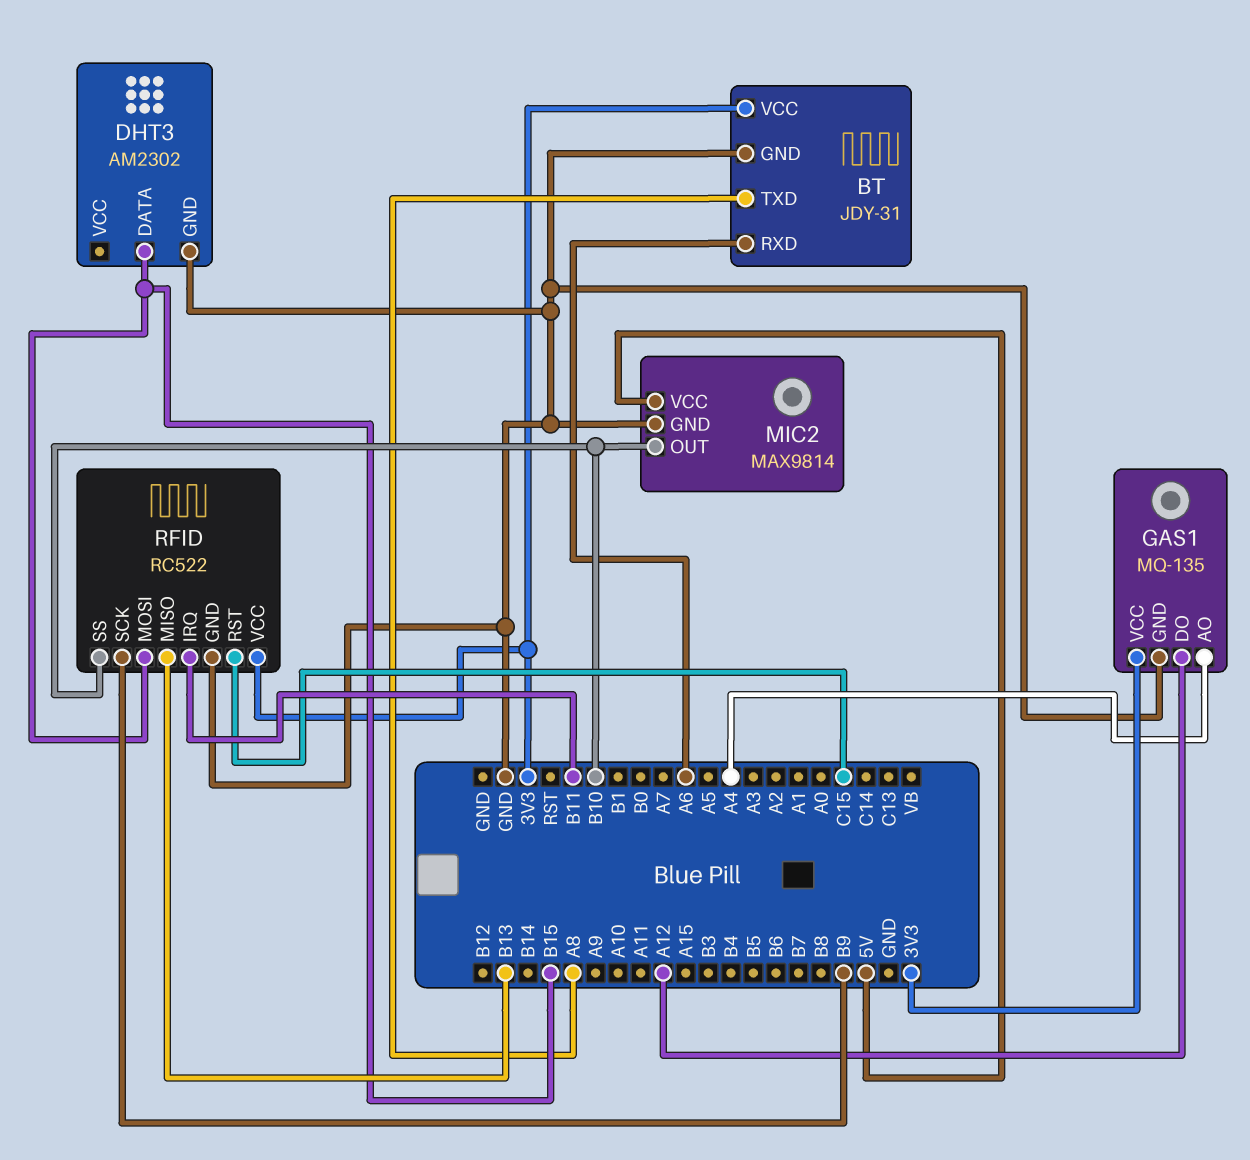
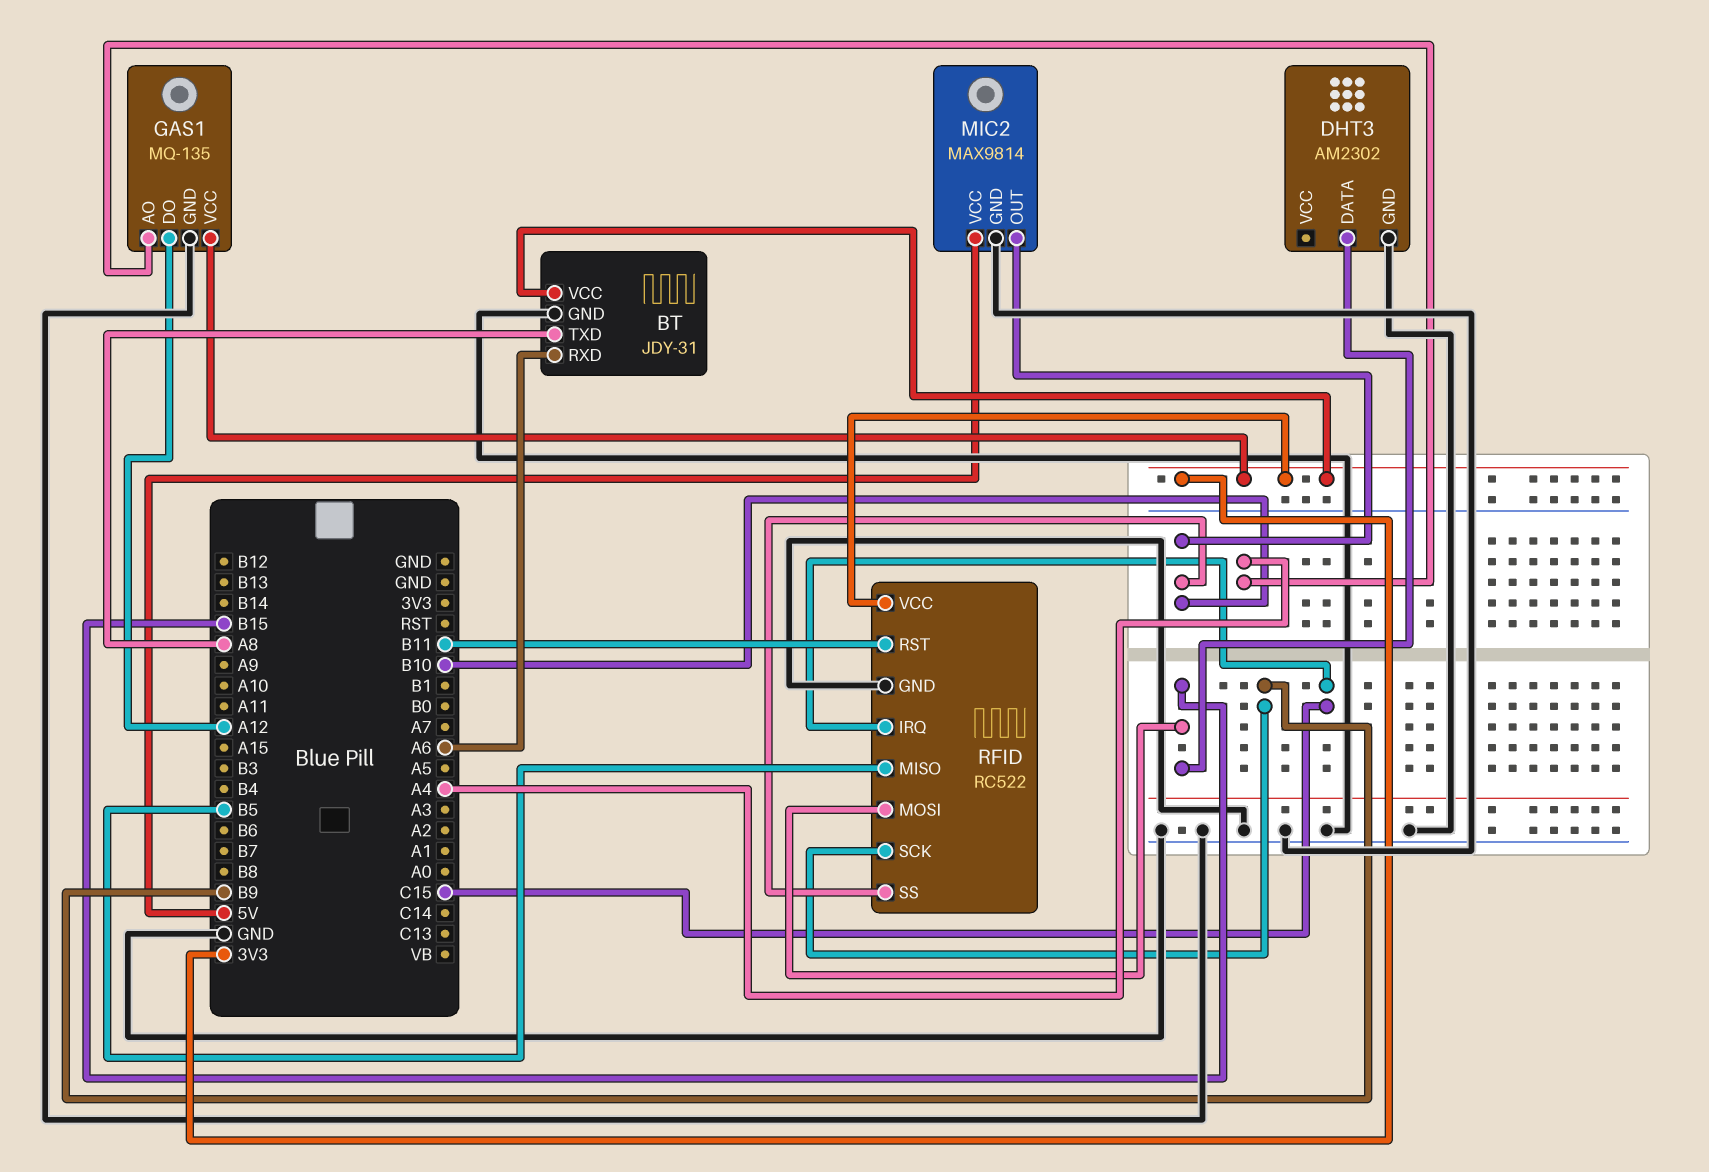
RFID pin IRQ: B11 -> C15
RFID pin MISO: B13 -> B5
RFID pin RST: C15 -> B11

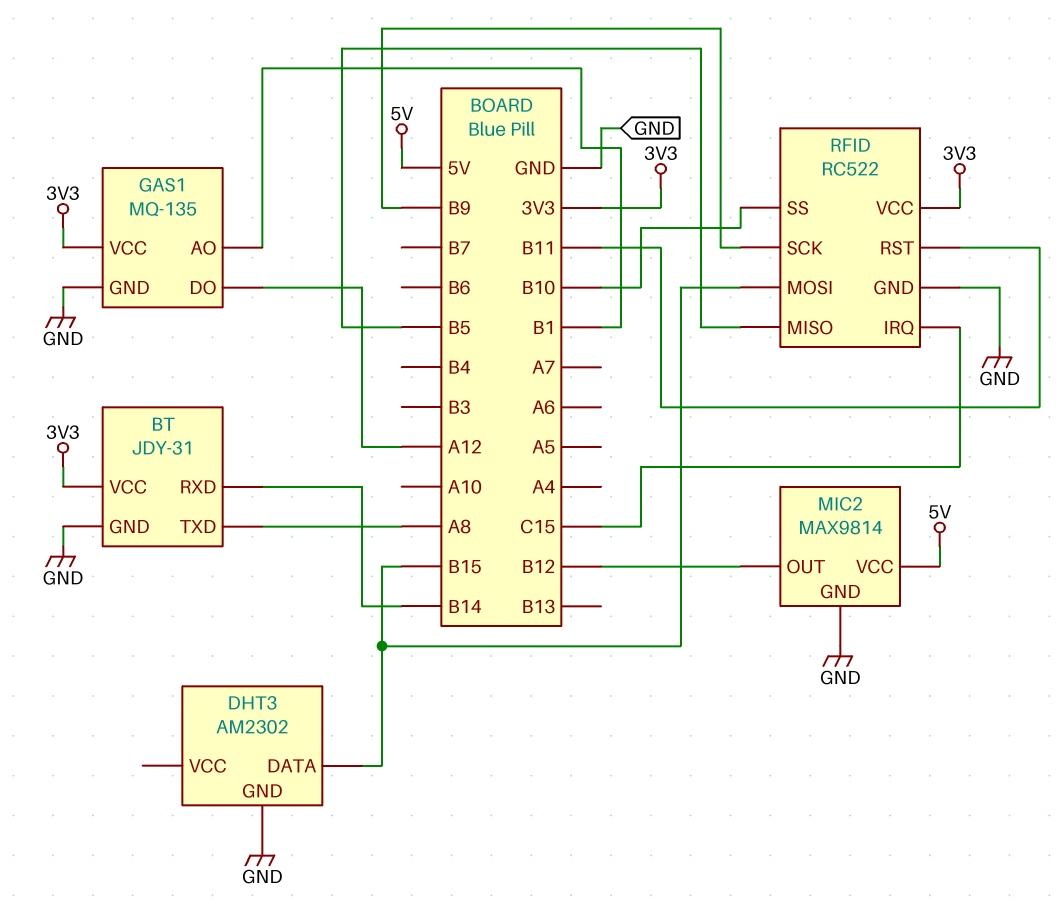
BT pin RXD: A6 -> B14
GAS1 pin AO: A4 -> B1
MIC2 pin OUT: B10 -> B12

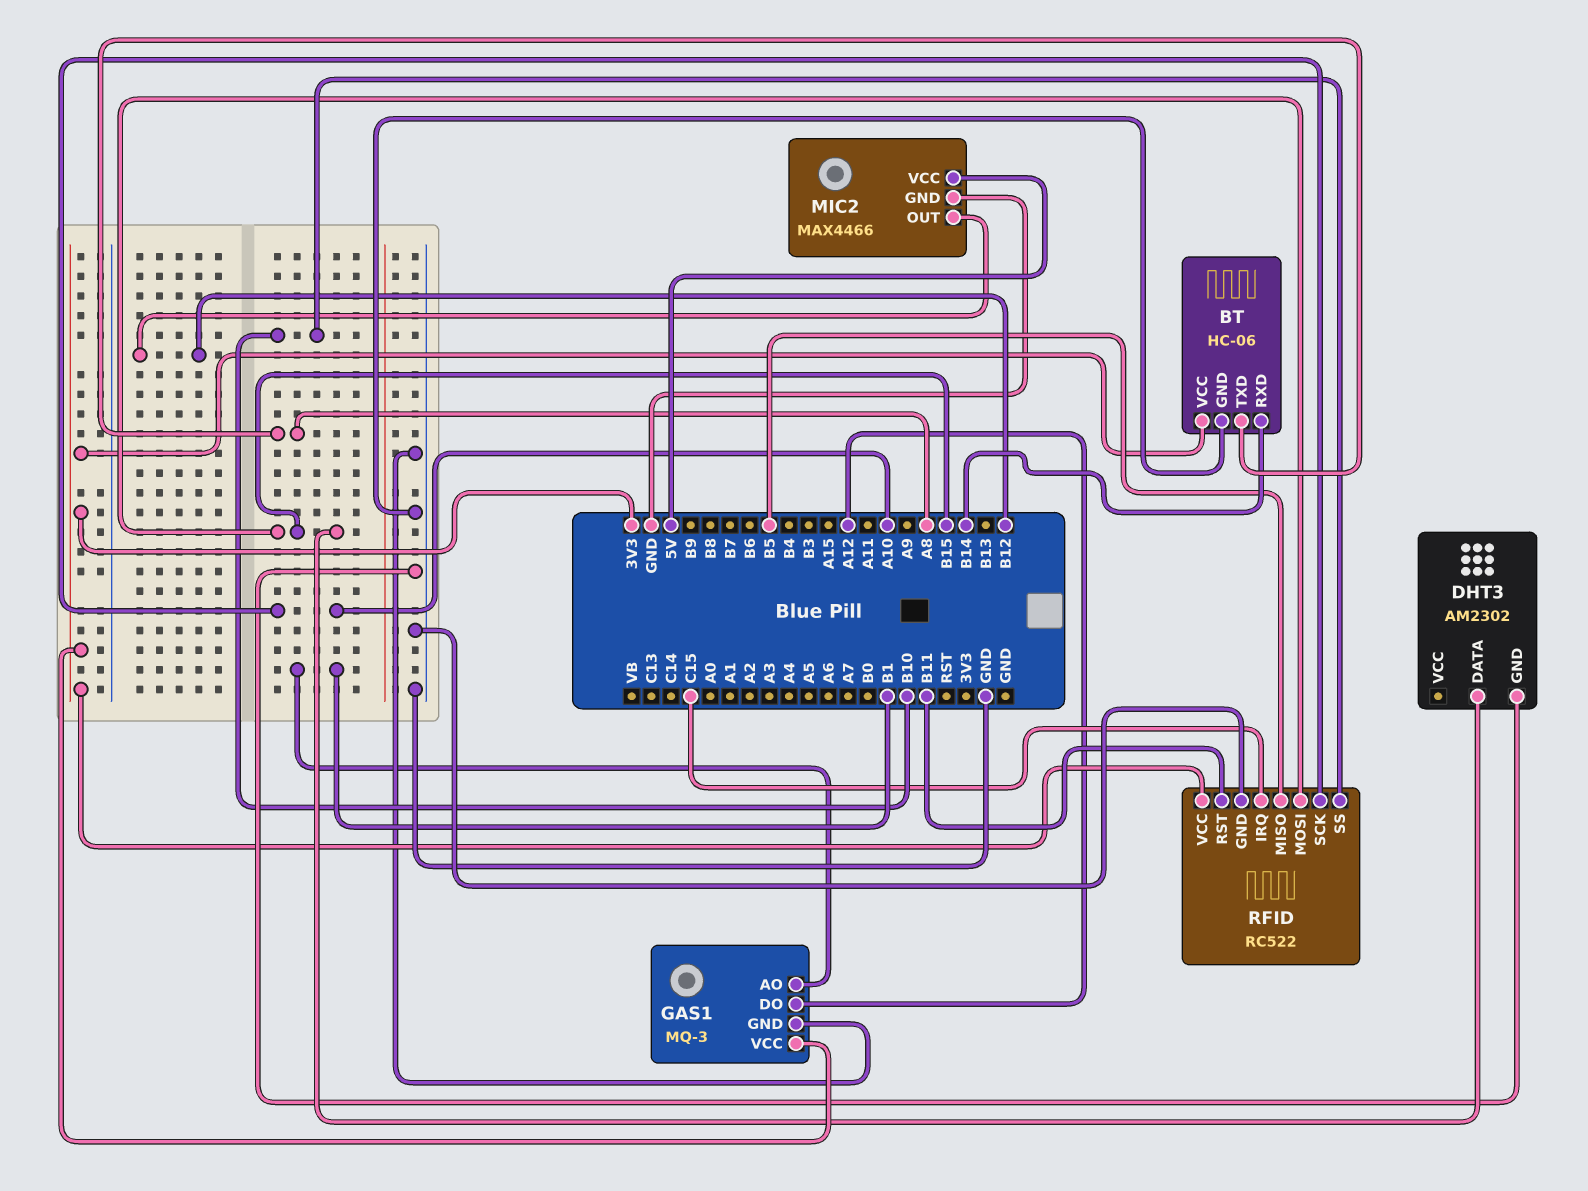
BT: JDY-31 -> HC-06
GAS1: MQ-135 -> MQ-3
MIC2: MAX9814 -> MAX4466
RFID pin SCK: B9 -> A10

